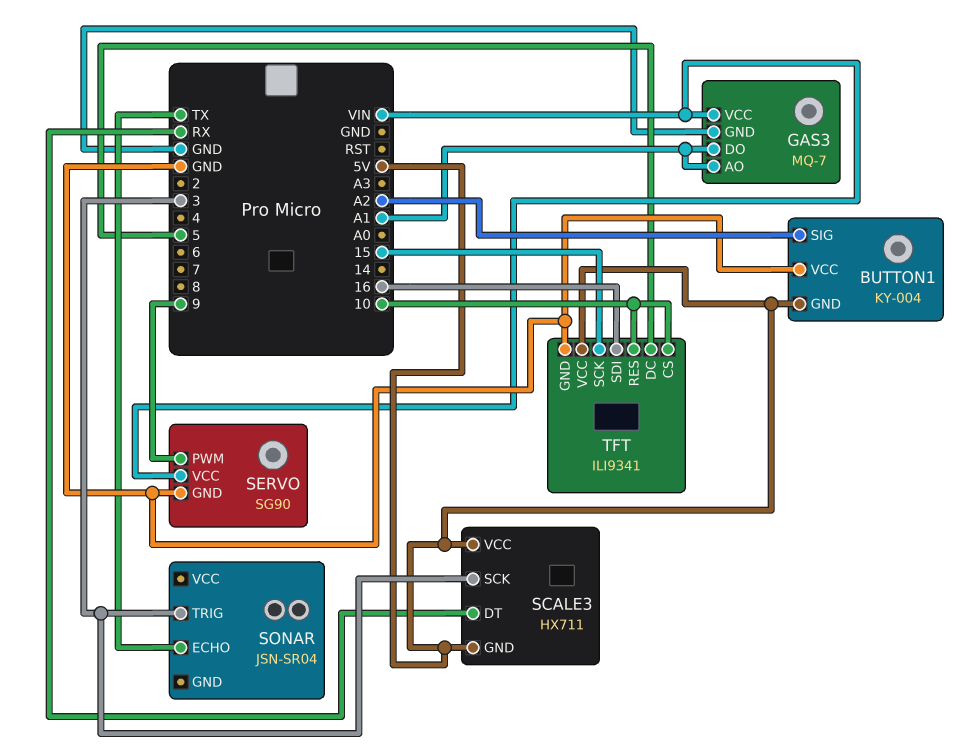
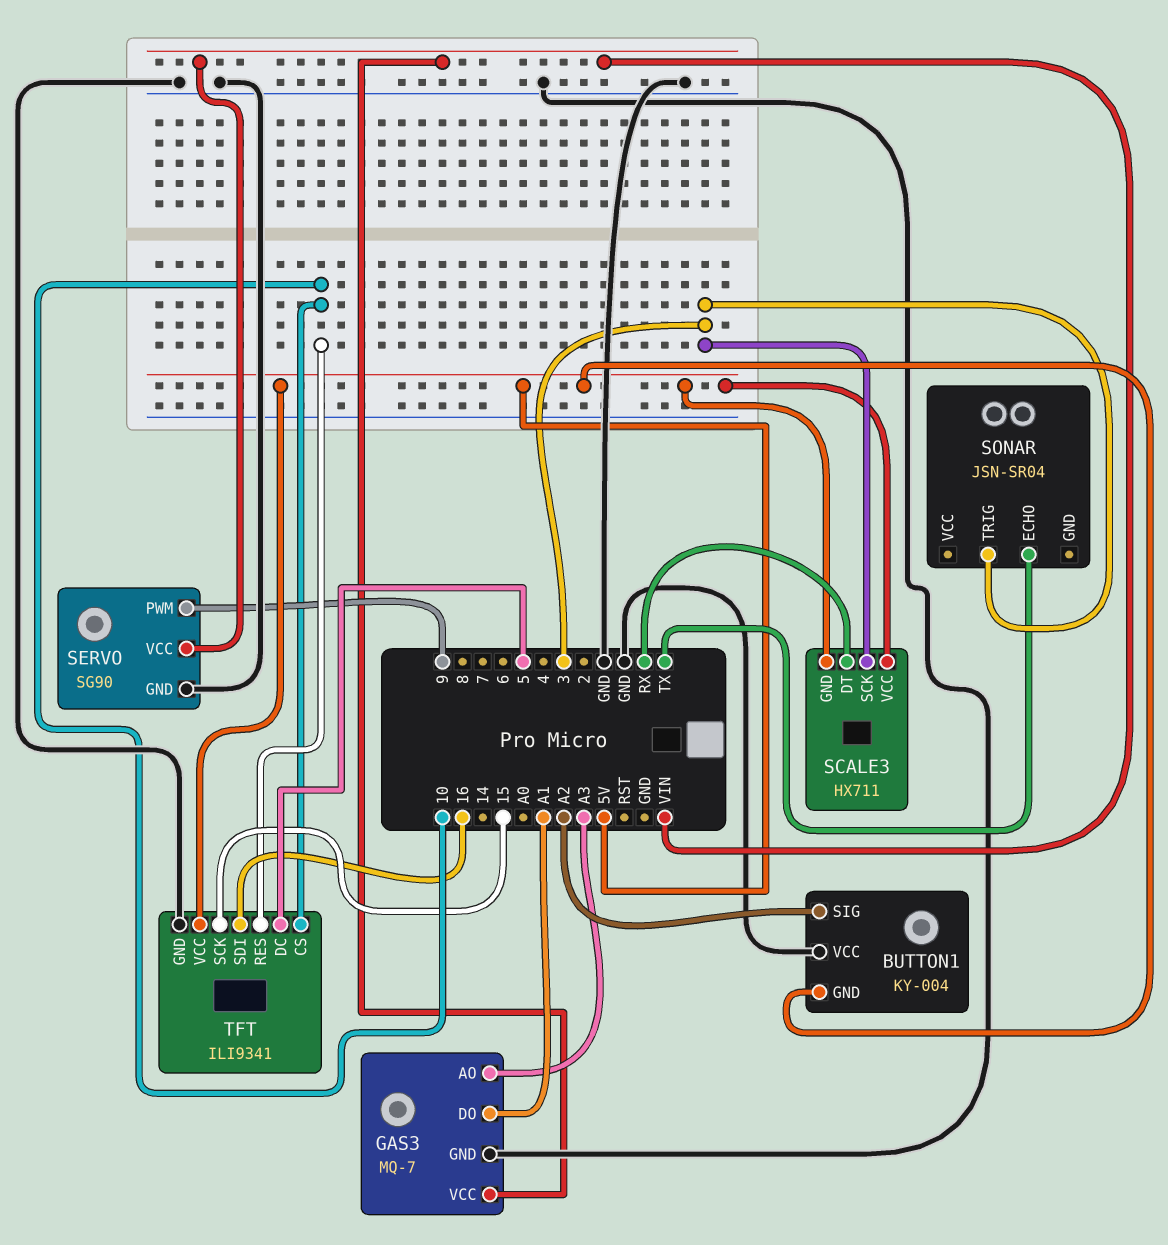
GAS3 pin AO: A1 -> A3

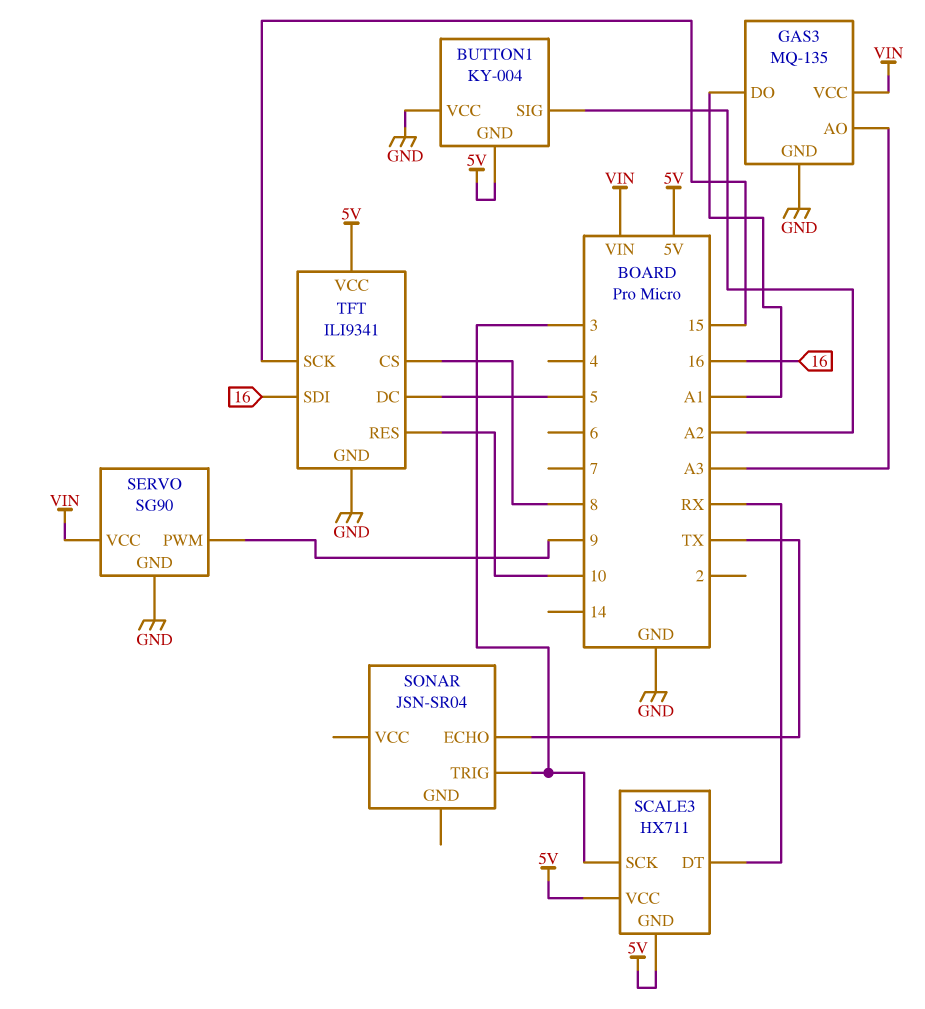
GAS3: MQ-7 -> MQ-135
TFT pin CS: 10 -> 8

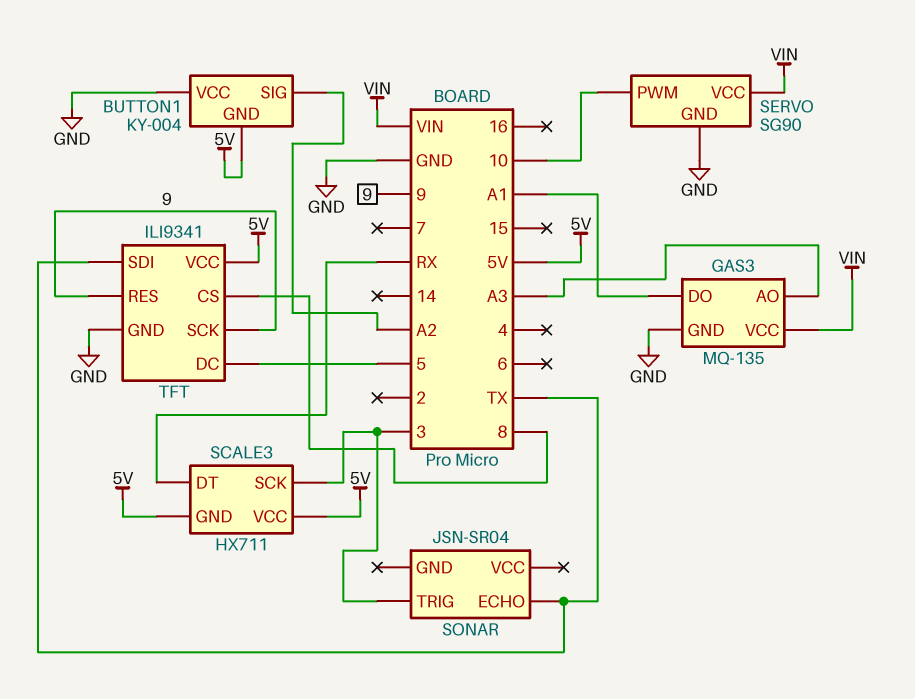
SERVO pin PWM: 9 -> 10
TFT pin RES: 10 -> 9
TFT pin SCK: 15 -> 9
TFT pin SDI: 16 -> TX

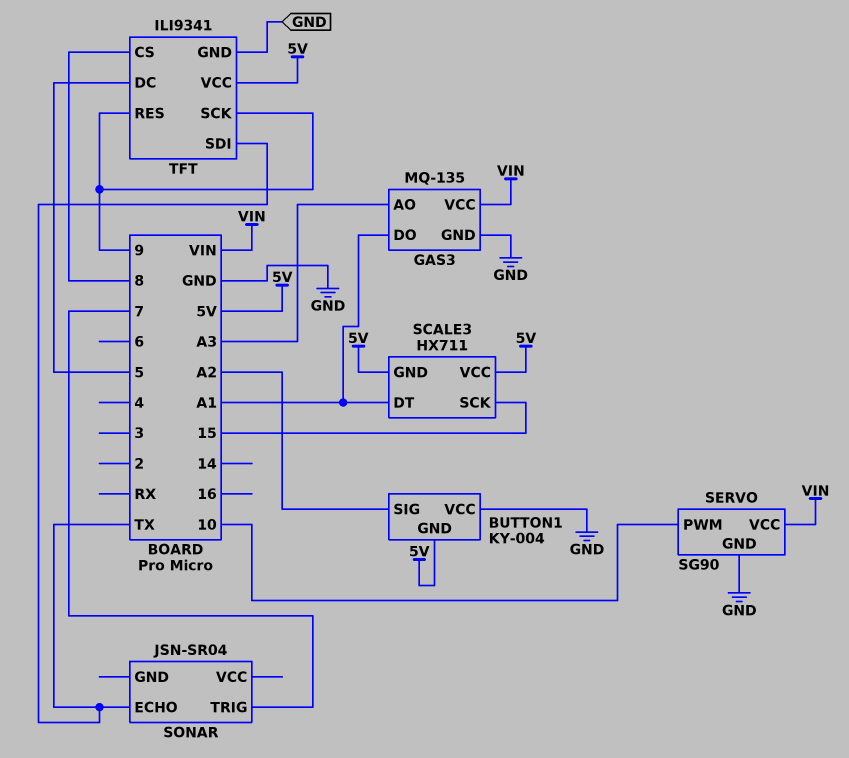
SCALE3 pin DT: RX -> A1
SCALE3 pin SCK: 3 -> 15
SONAR pin TRIG: 3 -> 7

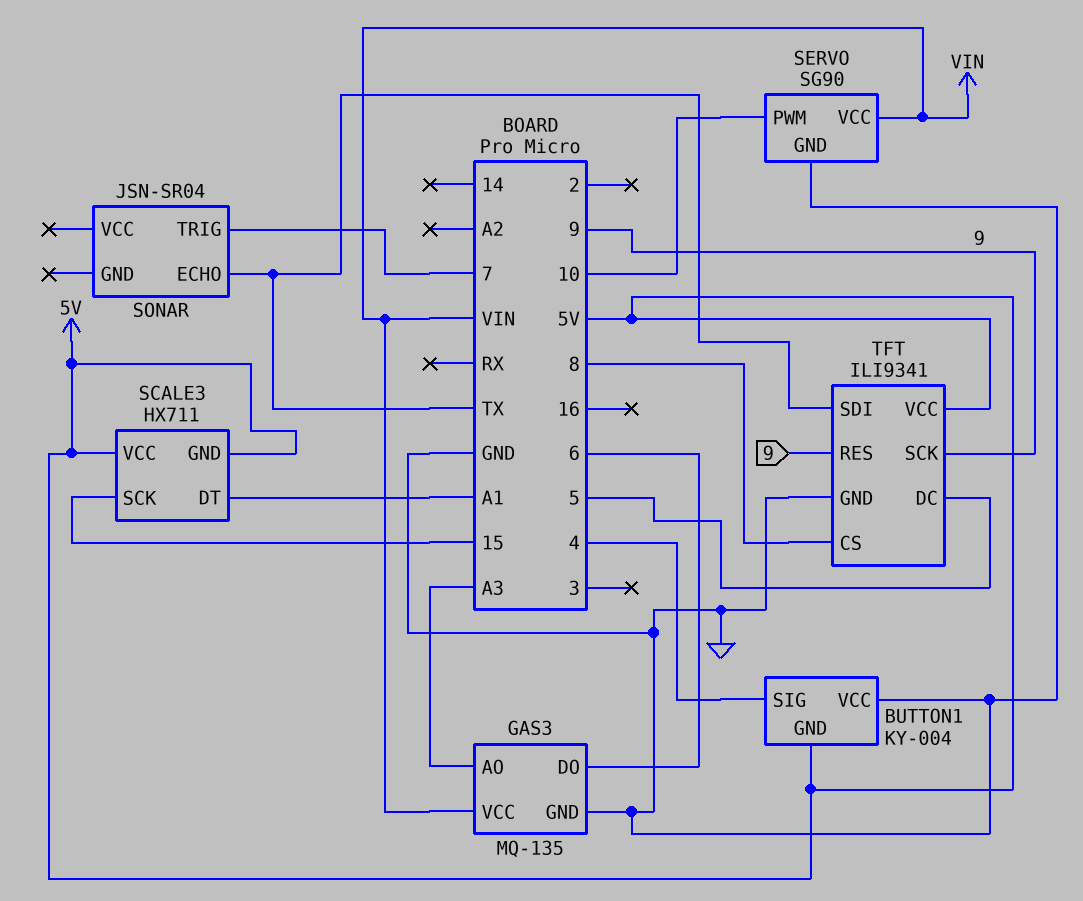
BUTTON1 pin SIG: A2 -> 4
GAS3 pin DO: A1 -> 6

